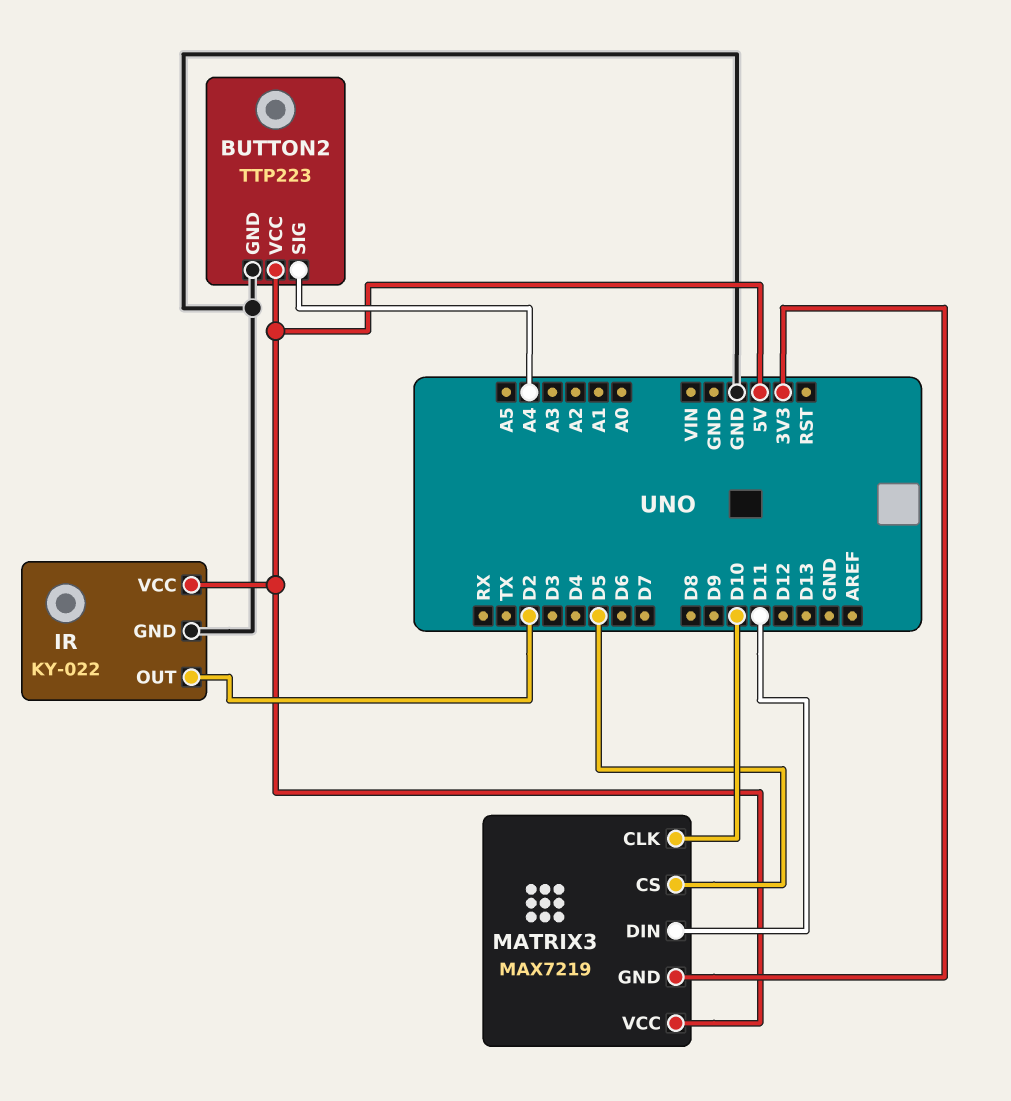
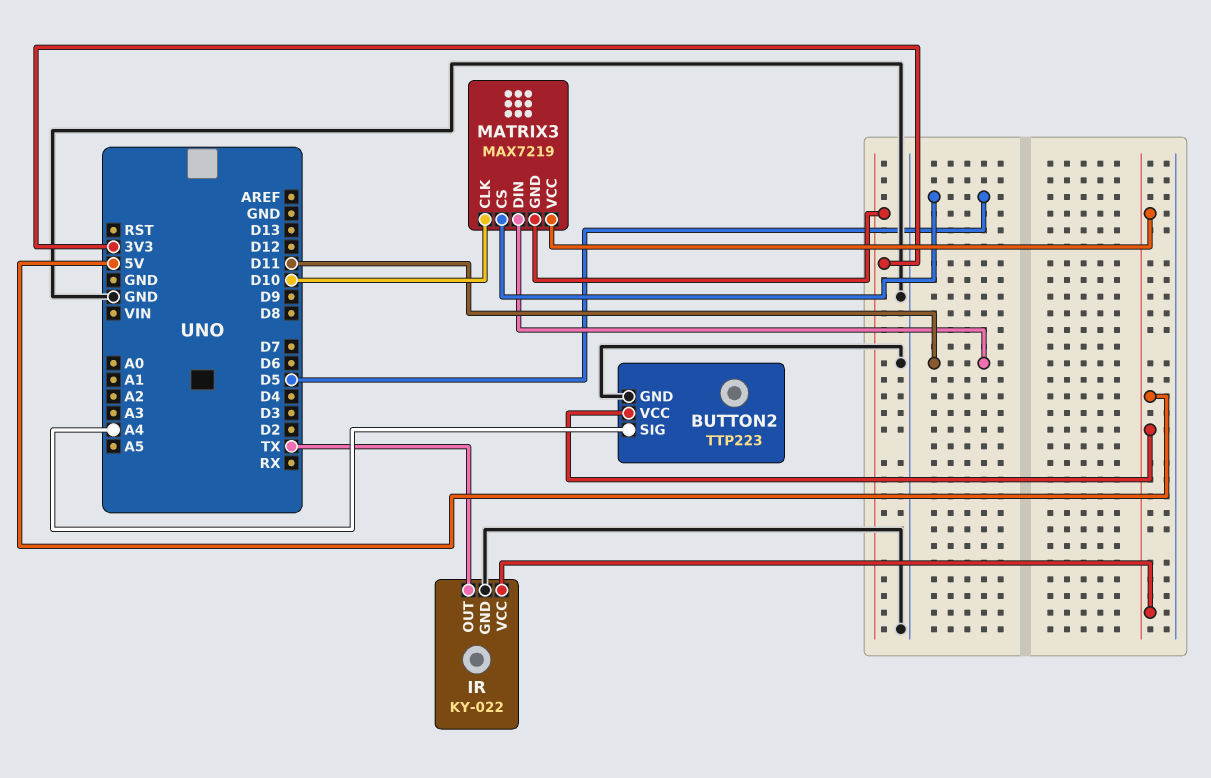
IR pin OUT: D2 -> TX

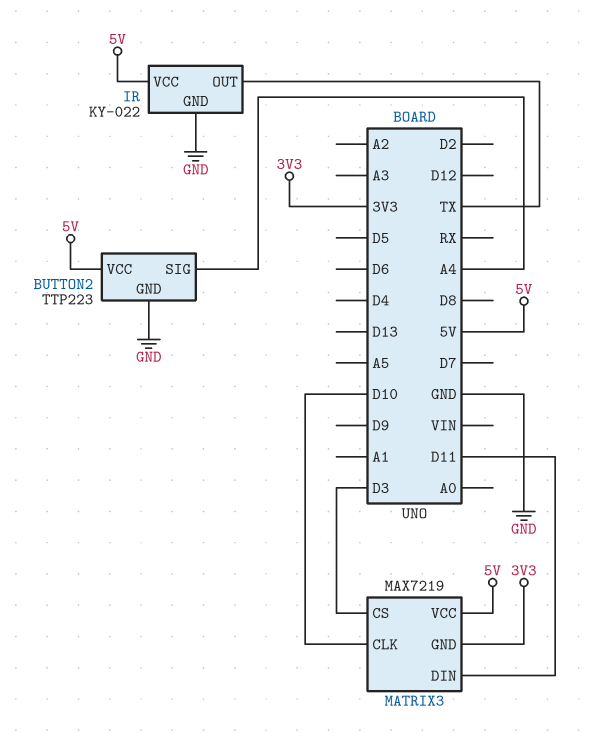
MATRIX3 pin CS: D5 -> D3

